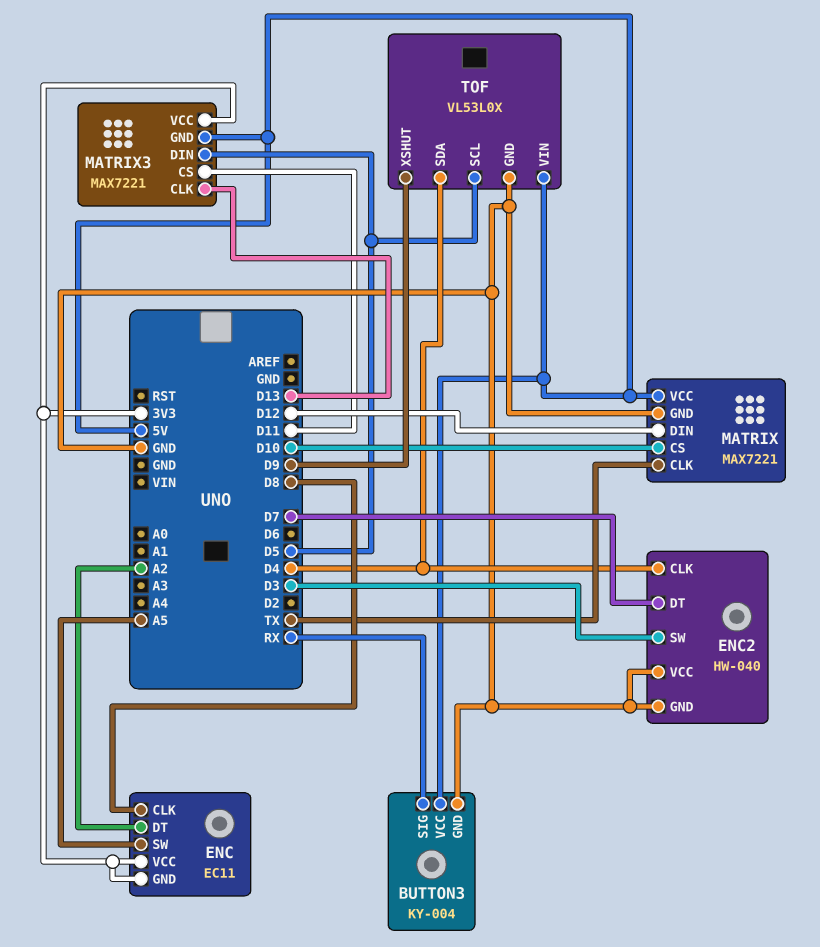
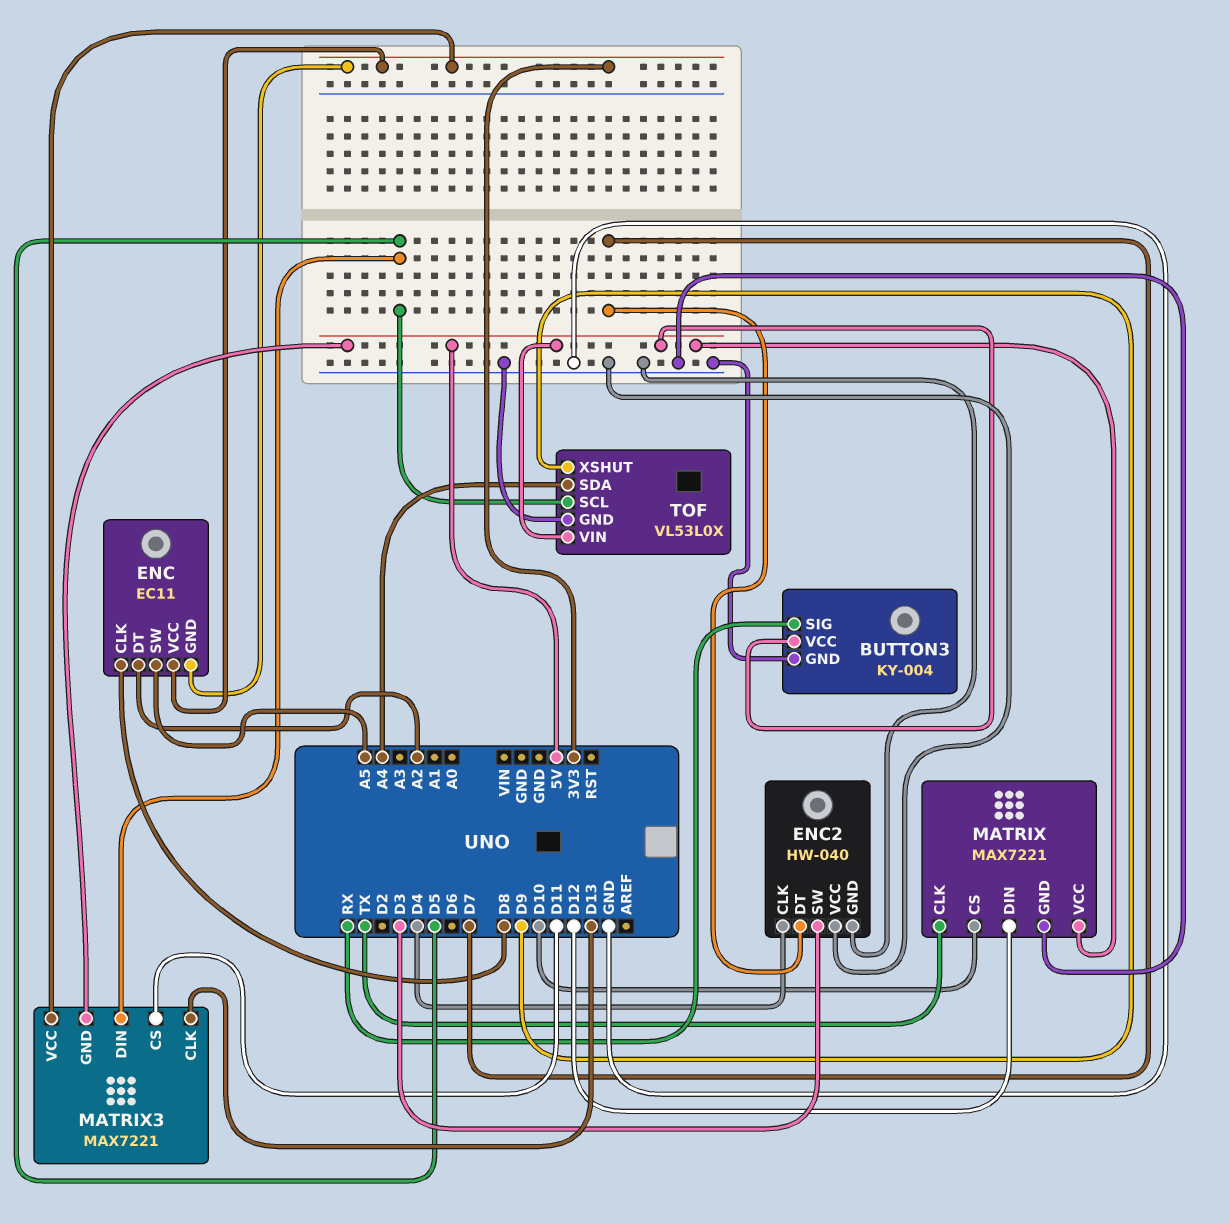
TOF pin SDA: D4 -> A4

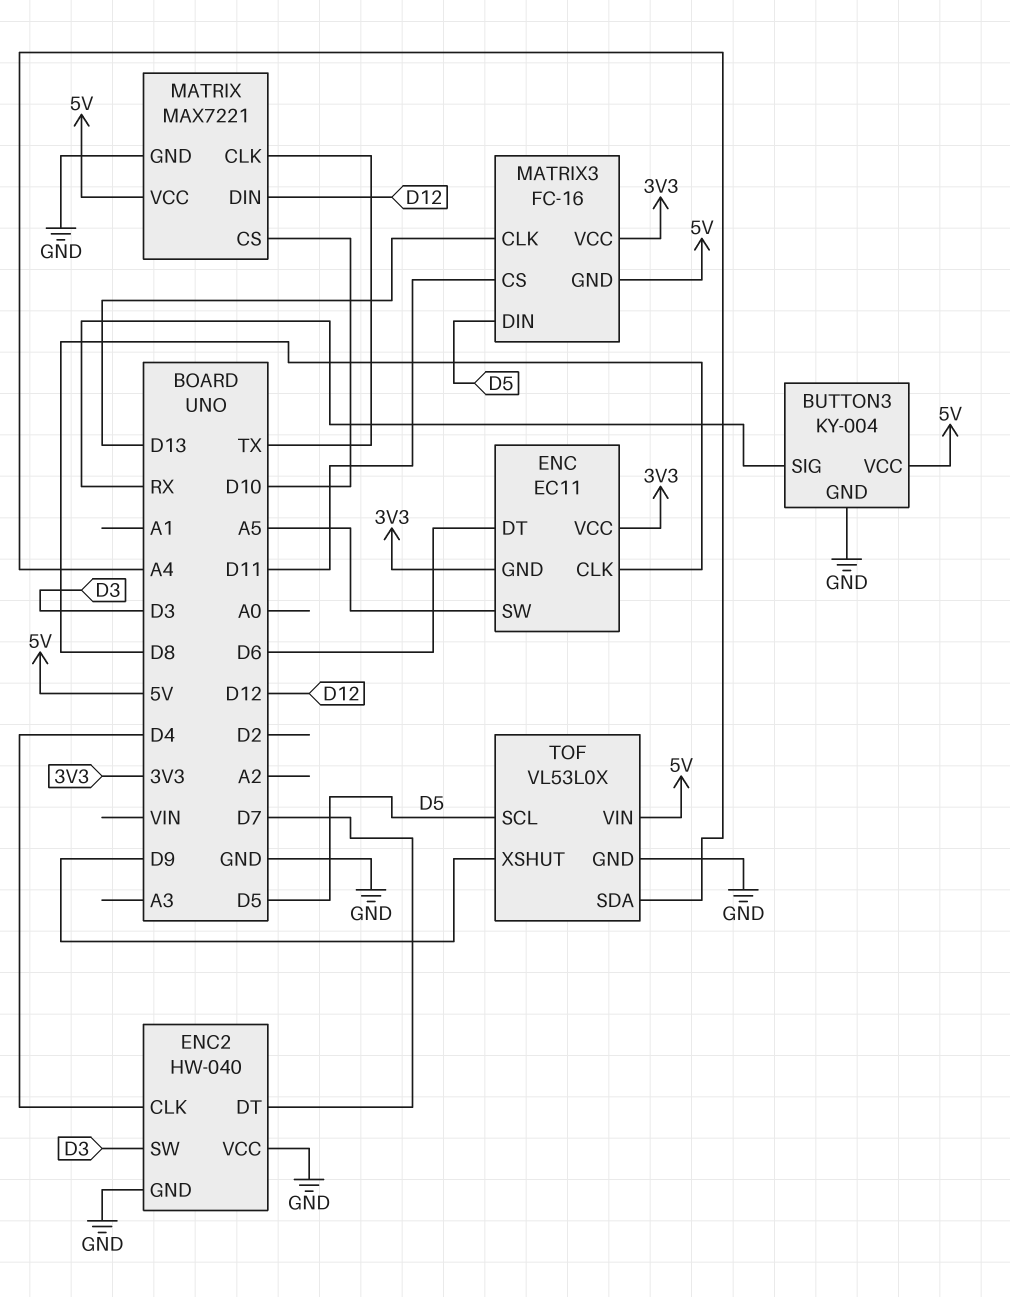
ENC pin DT: A2 -> D6
MATRIX3: MAX7221 -> FC-16

